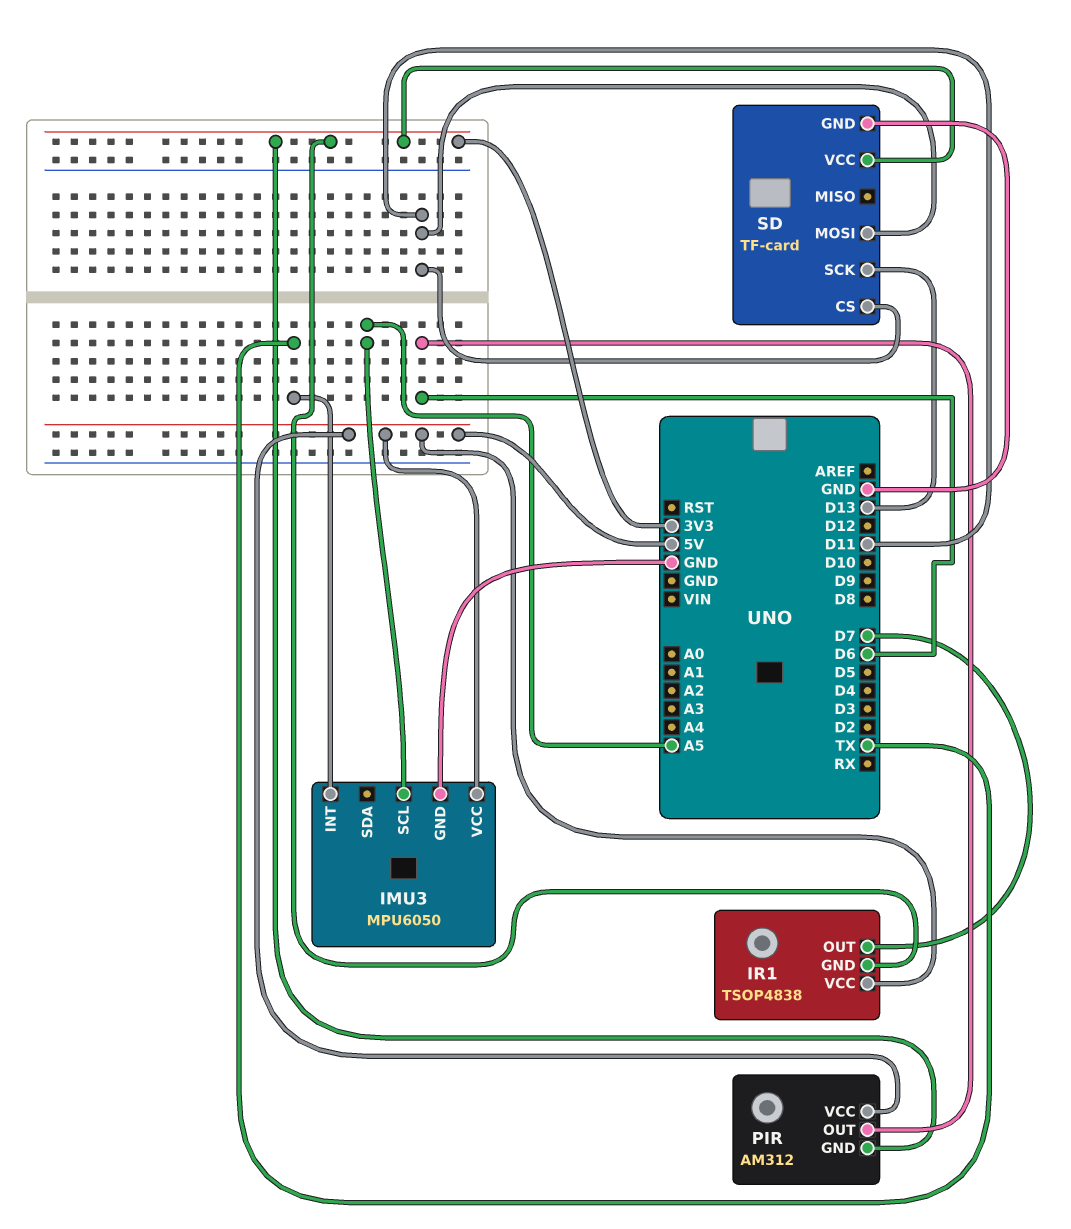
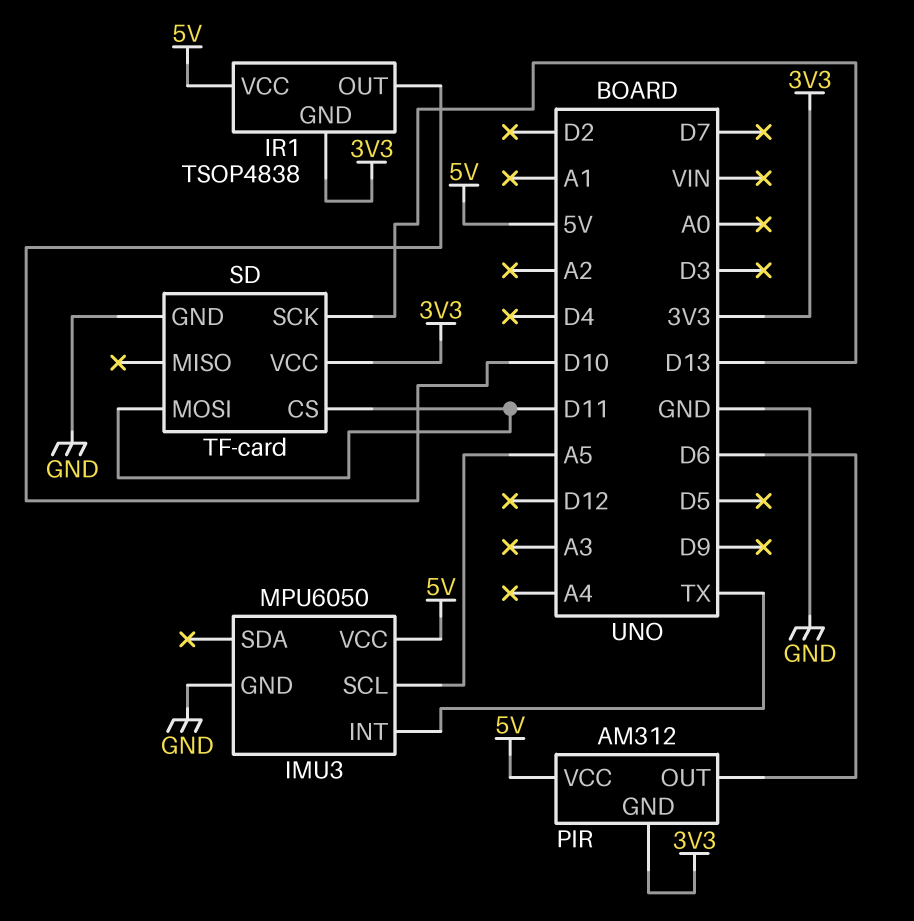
IR1 pin OUT: D7 -> D10

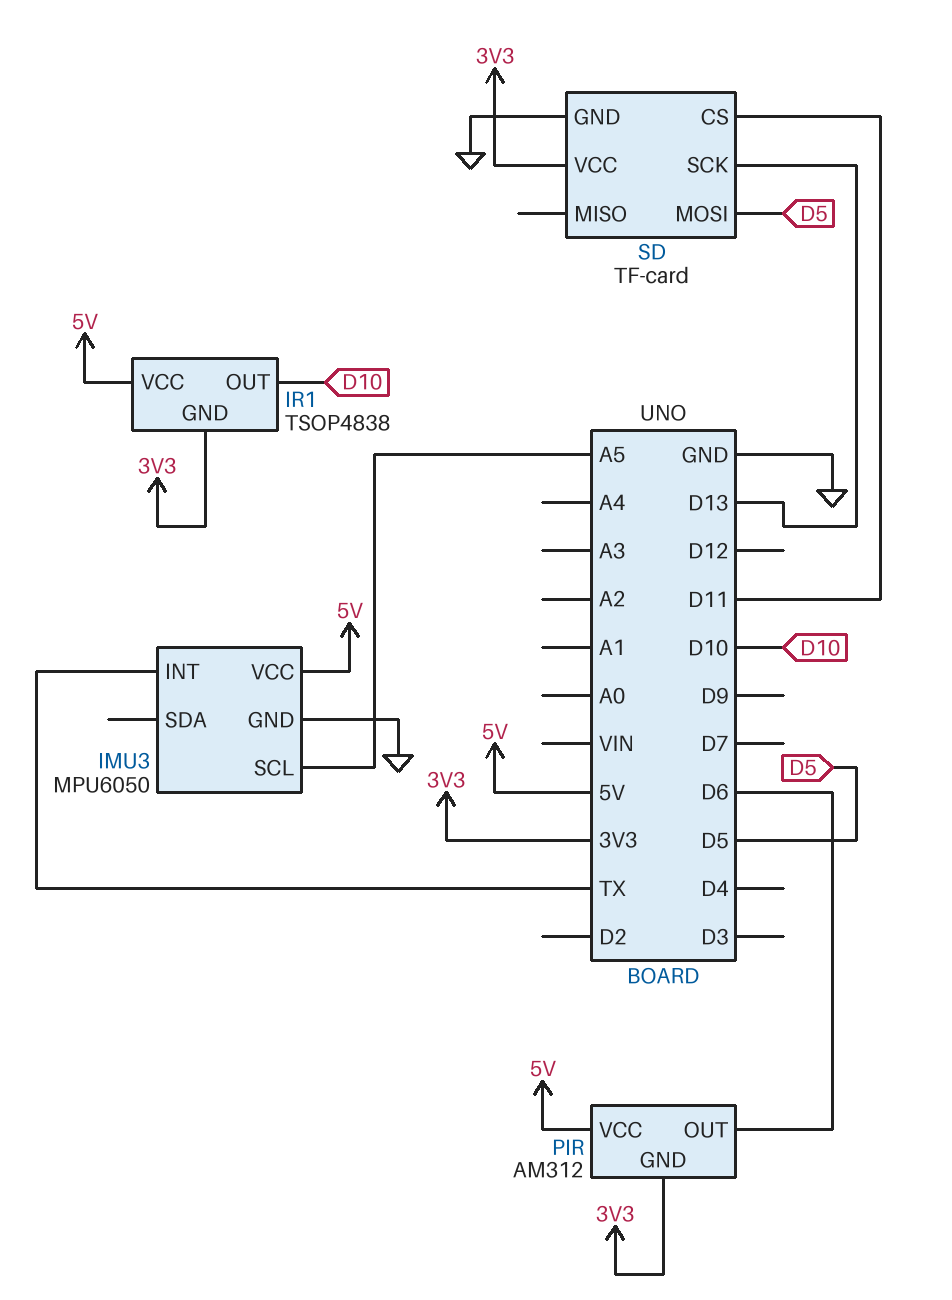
SD pin MOSI: D11 -> D5

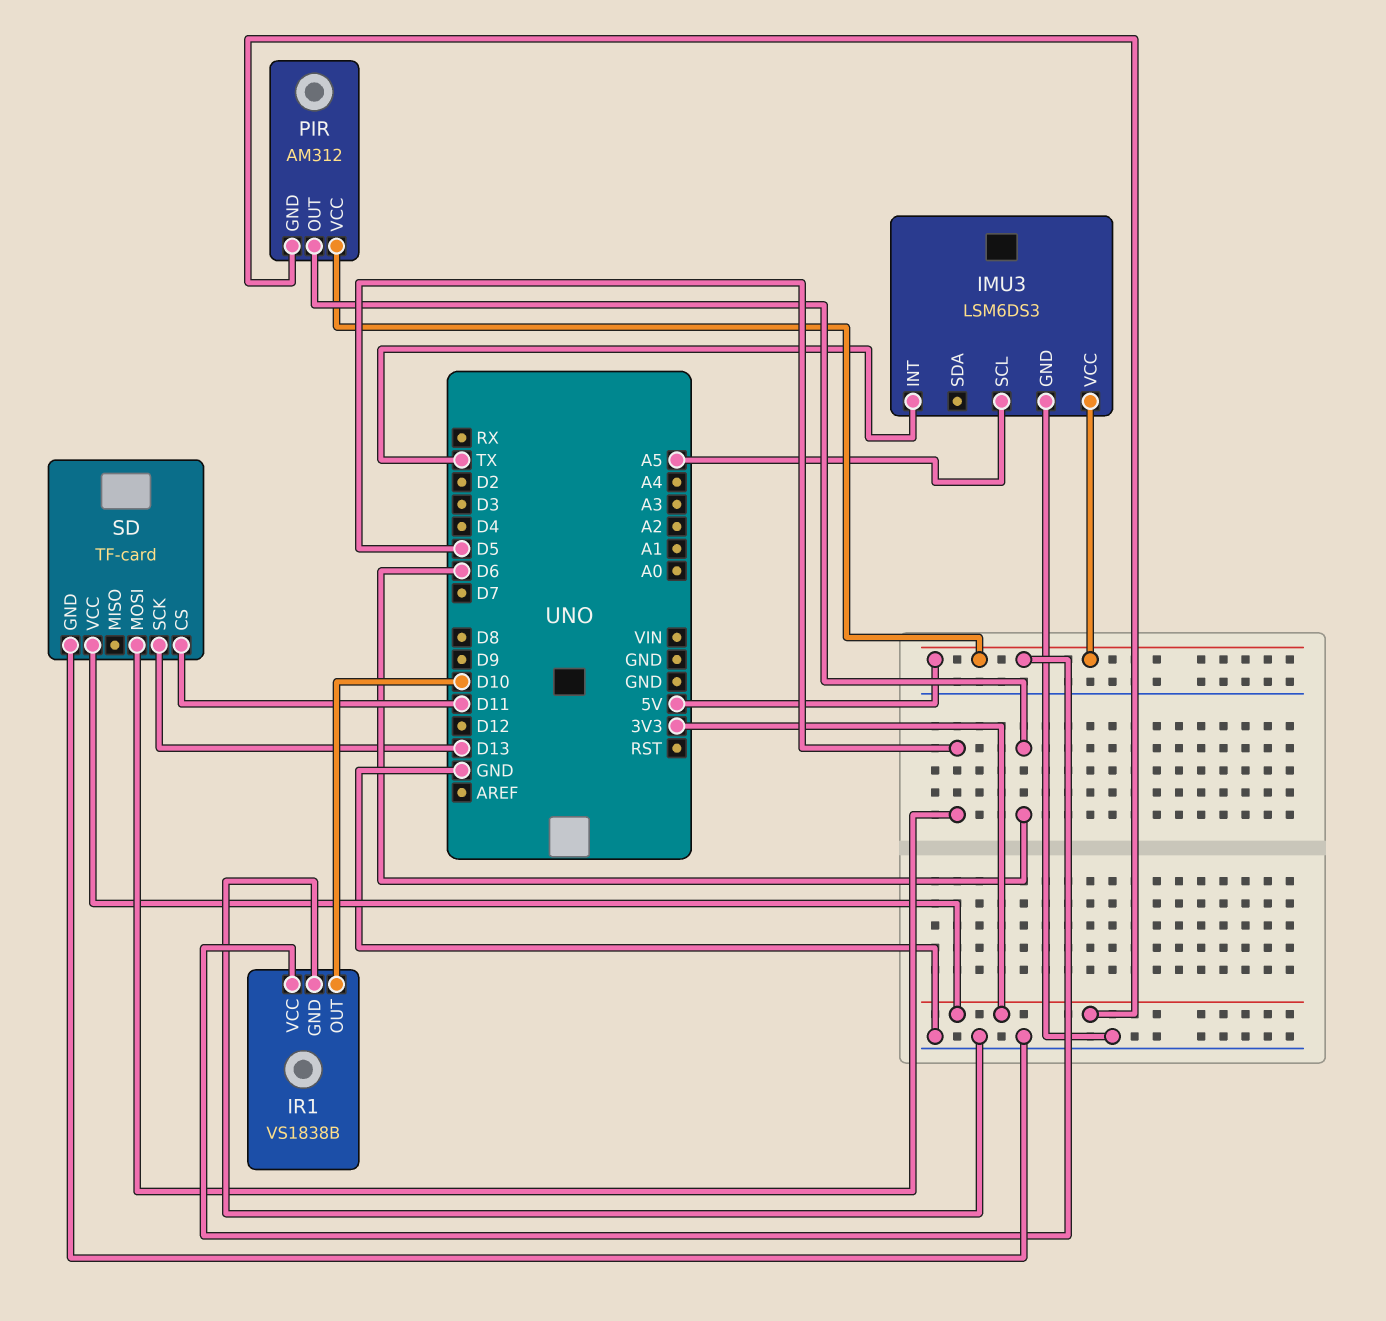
IMU3: MPU6050 -> LSM6DS3
IR1: TSOP4838 -> VS1838B
IR1 pin GND: 3V3 -> GND

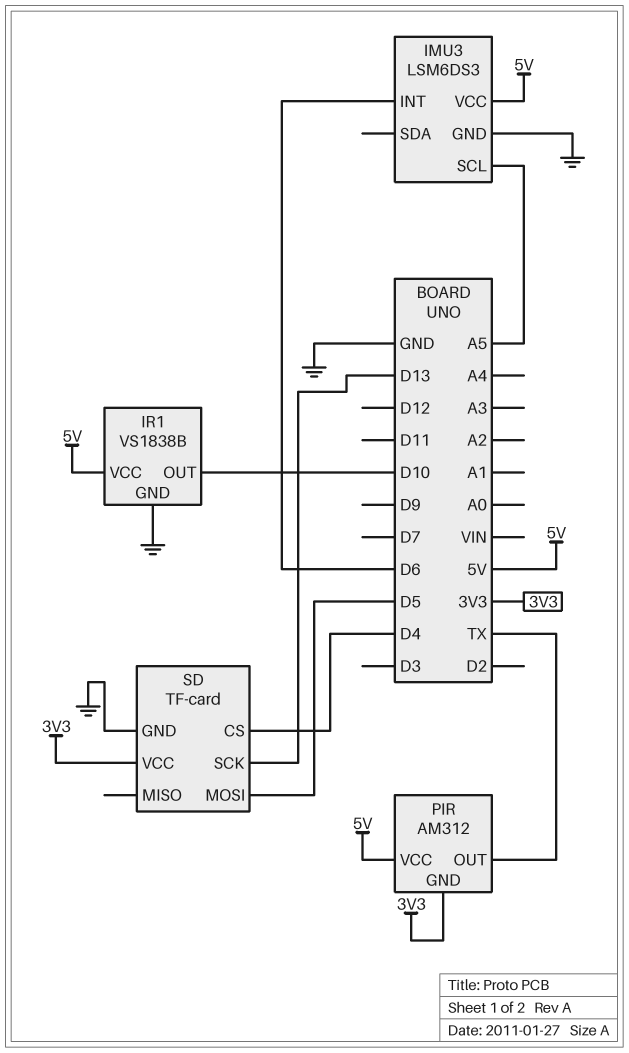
IMU3 pin INT: TX -> D6
PIR pin OUT: D6 -> TX
SD pin CS: D11 -> D4

